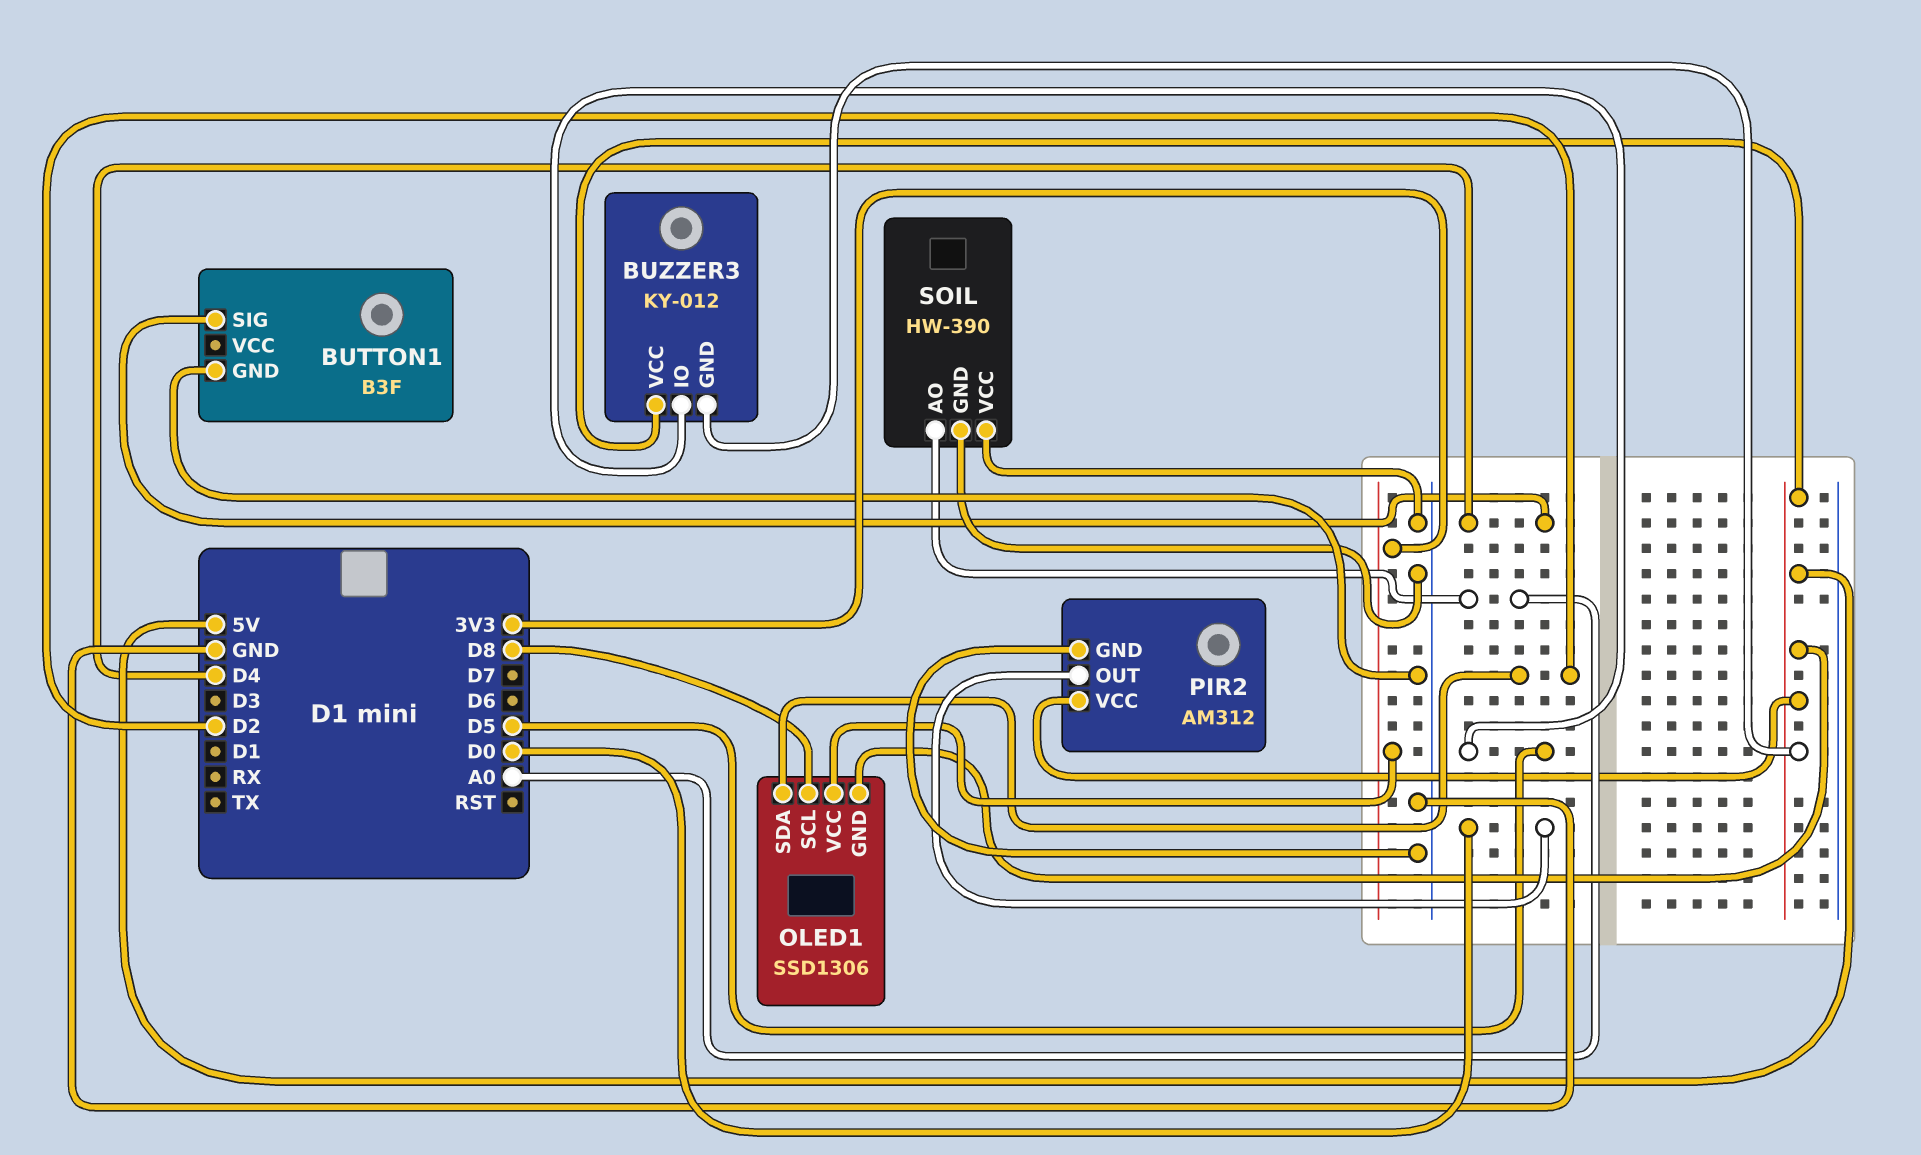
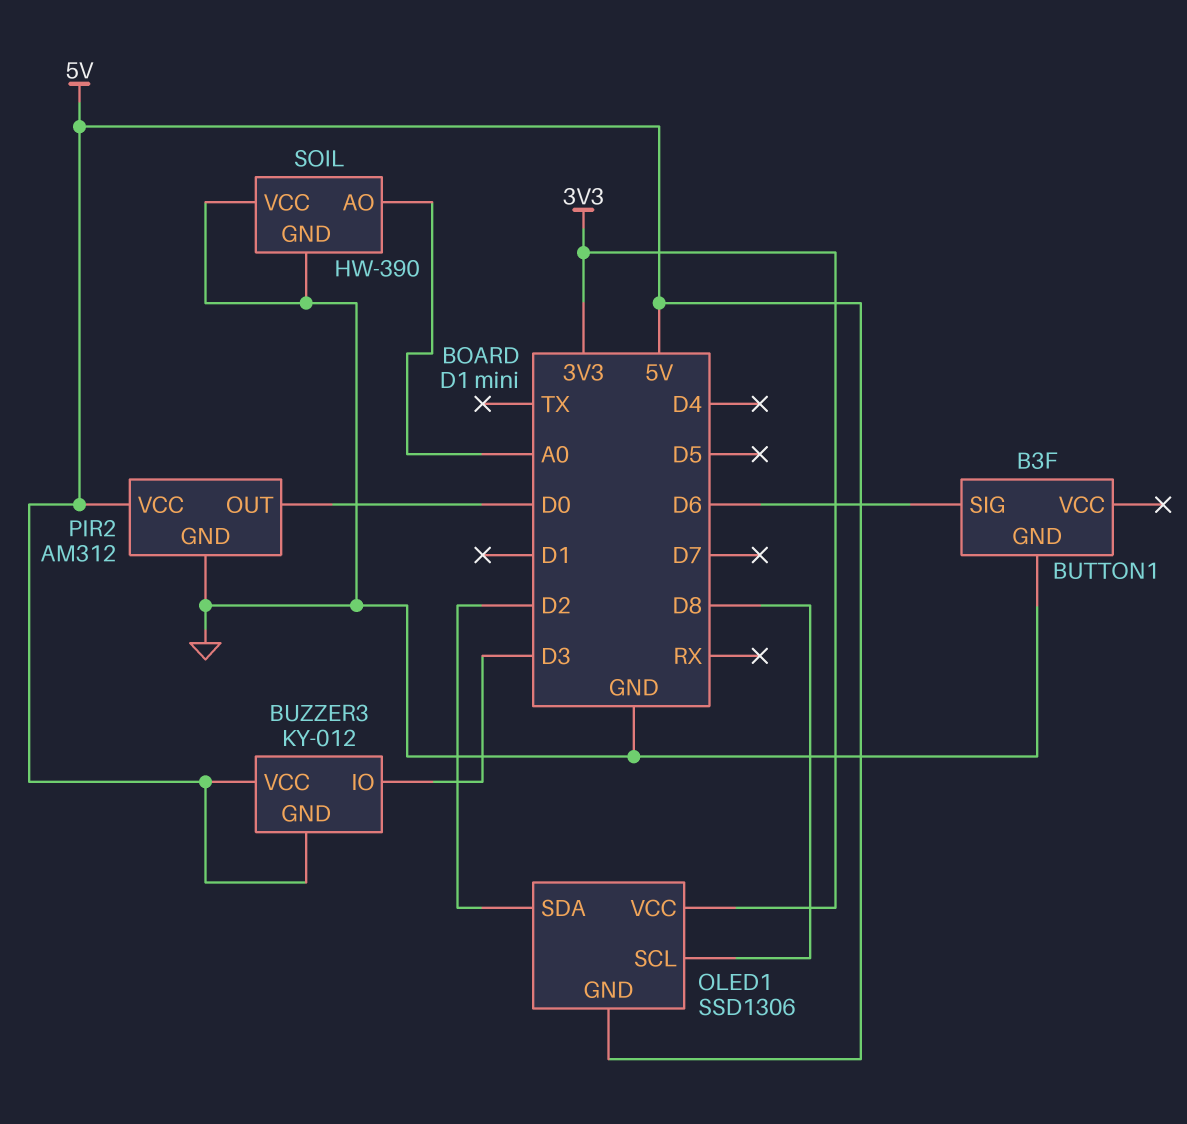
BUTTON1 pin SIG: D4 -> D6
BUZZER3 pin IO: D5 -> D3

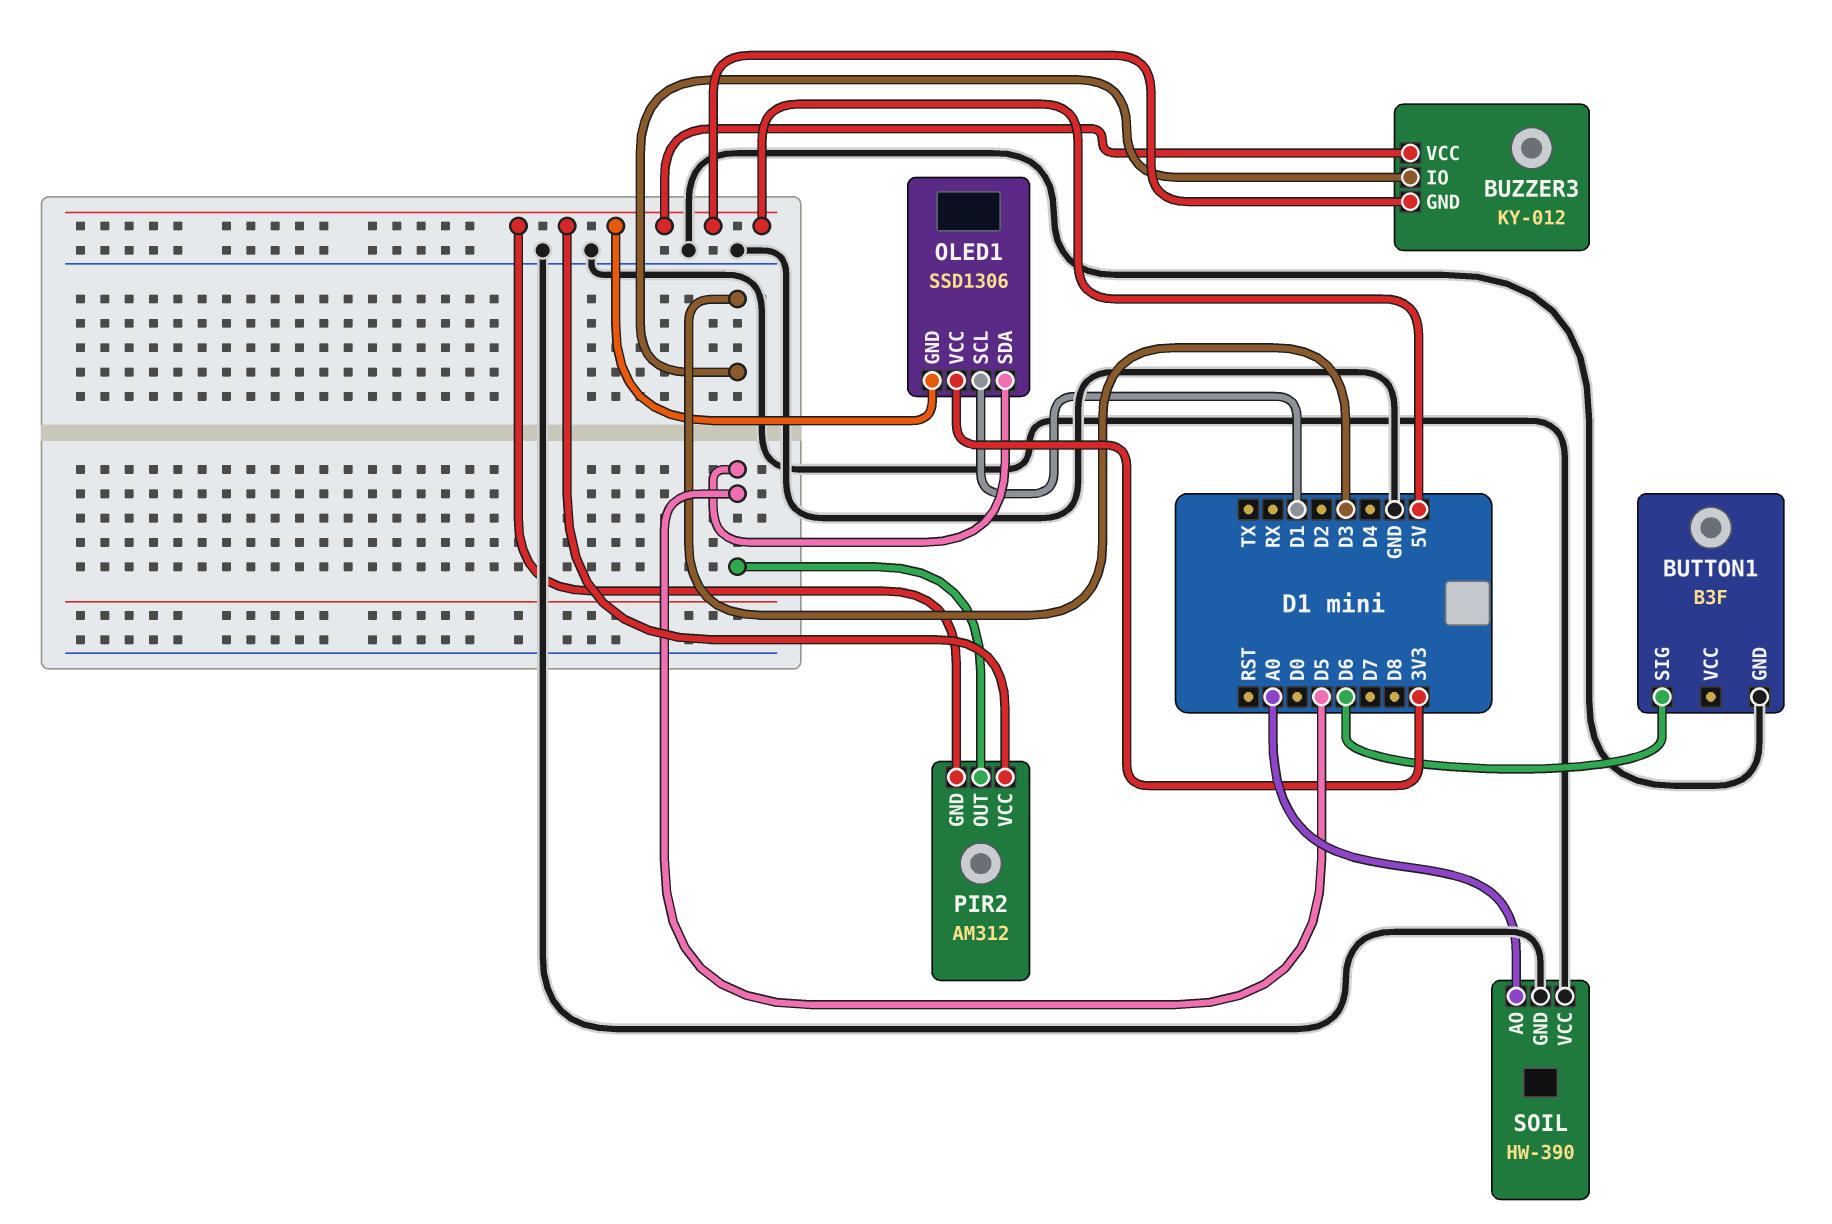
OLED1 pin SCL: D8 -> D1
OLED1 pin SDA: D2 -> D5
PIR2 pin GND: GND -> 5V
PIR2 pin OUT: D0 -> D5

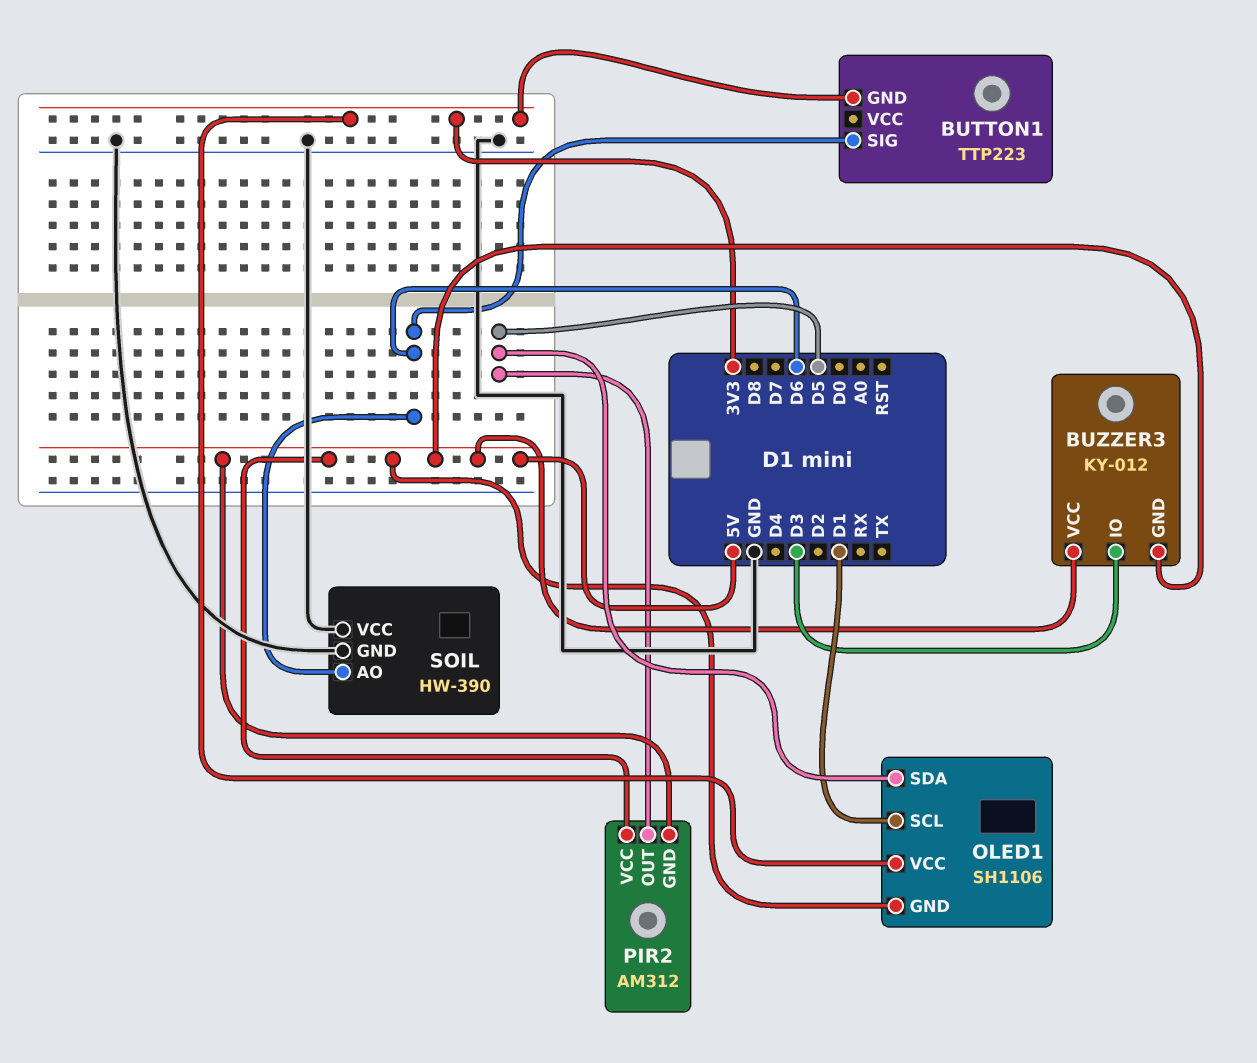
BUTTON1: B3F -> TTP223
BUTTON1 pin GND: GND -> 3V3
OLED1: SSD1306 -> SH1106
SOIL pin AO: A0 -> D6

